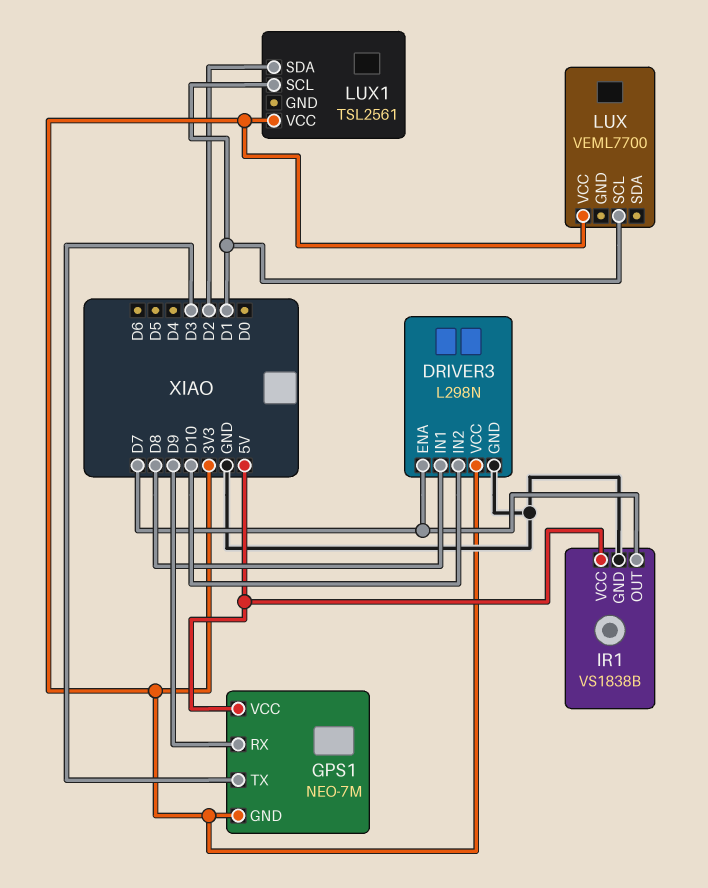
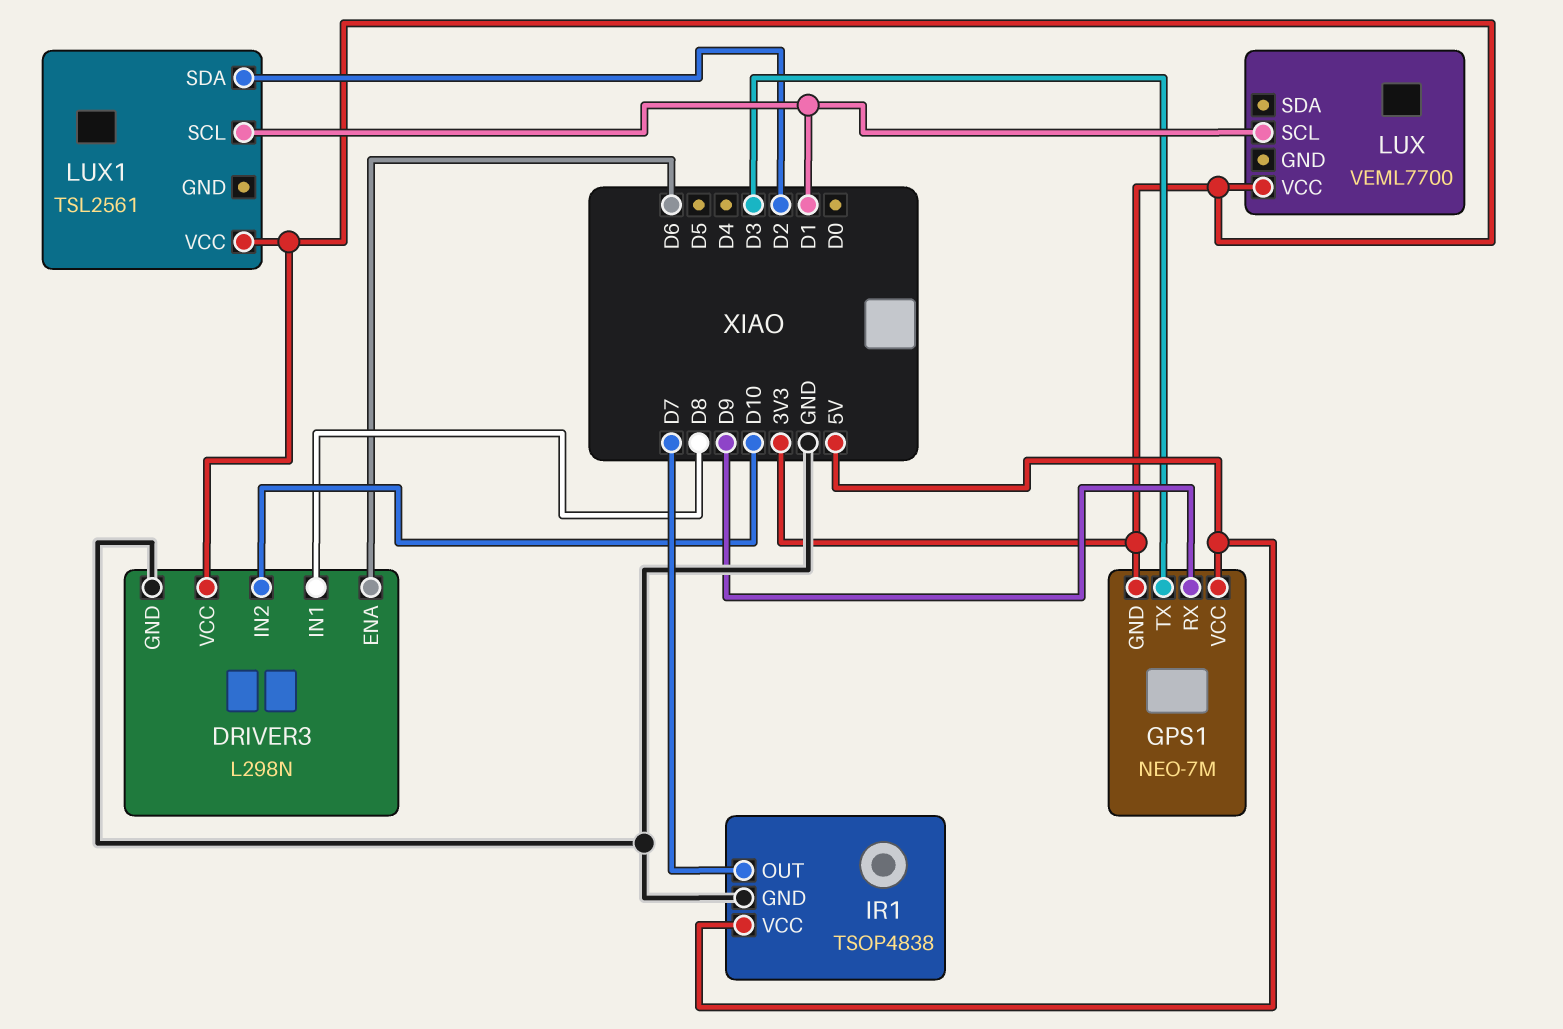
DRIVER3 pin ENA: D7 -> D6
IR1: VS1838B -> TSOP4838

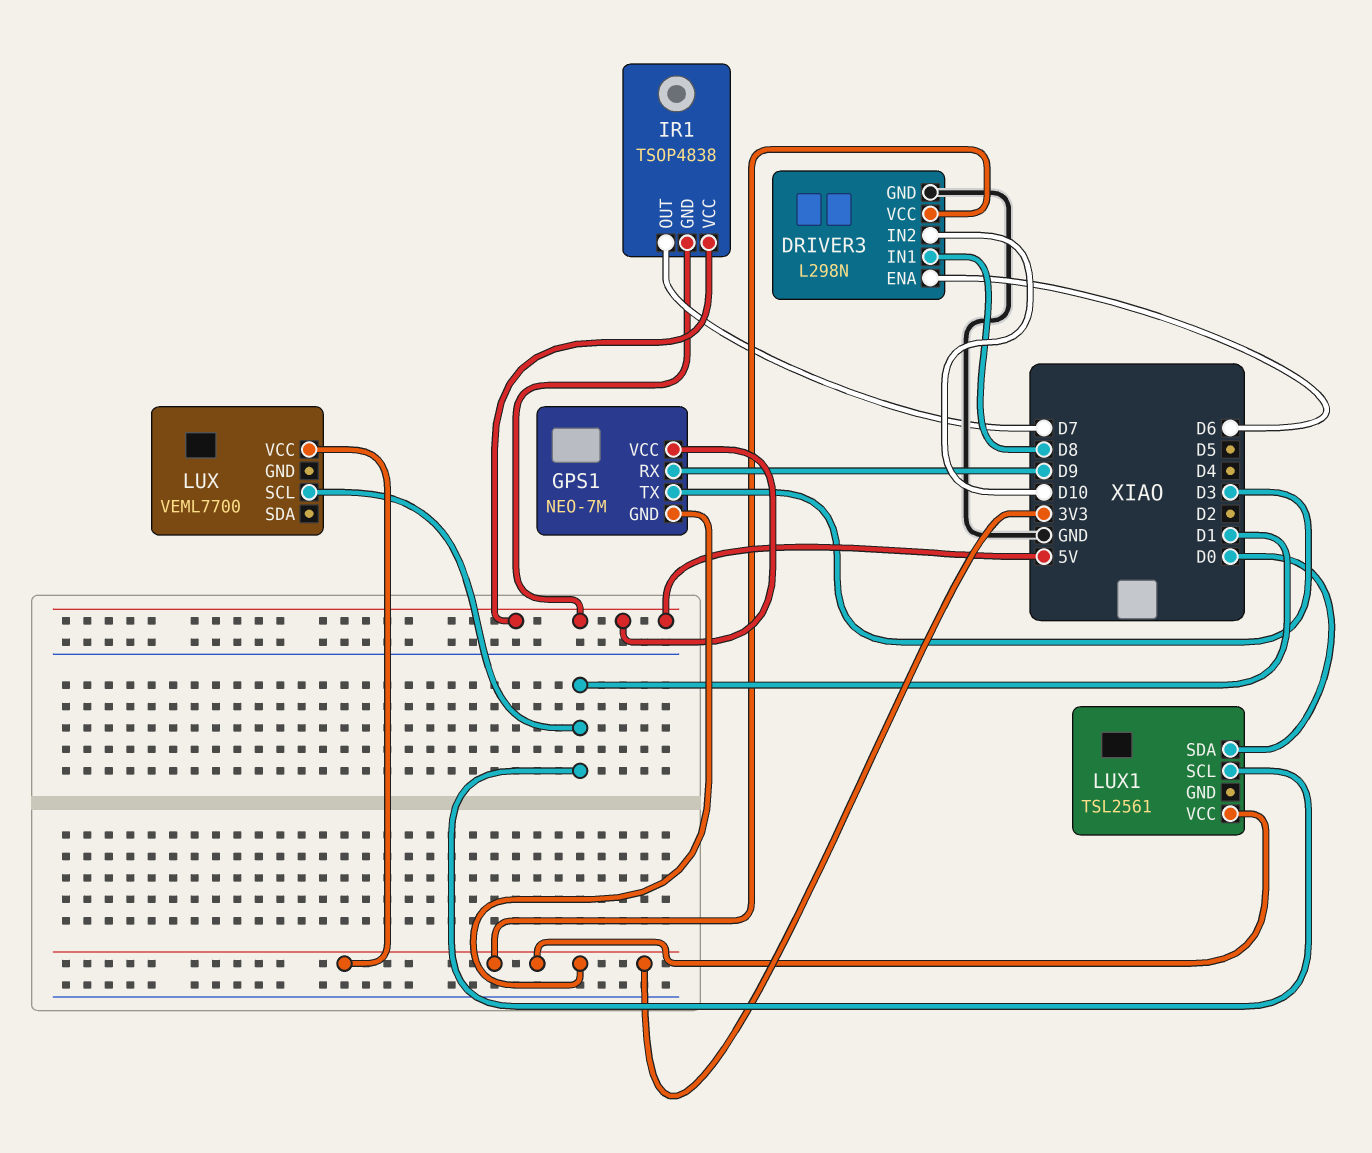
IR1 pin GND: GND -> 5V
LUX1 pin SDA: D2 -> D0

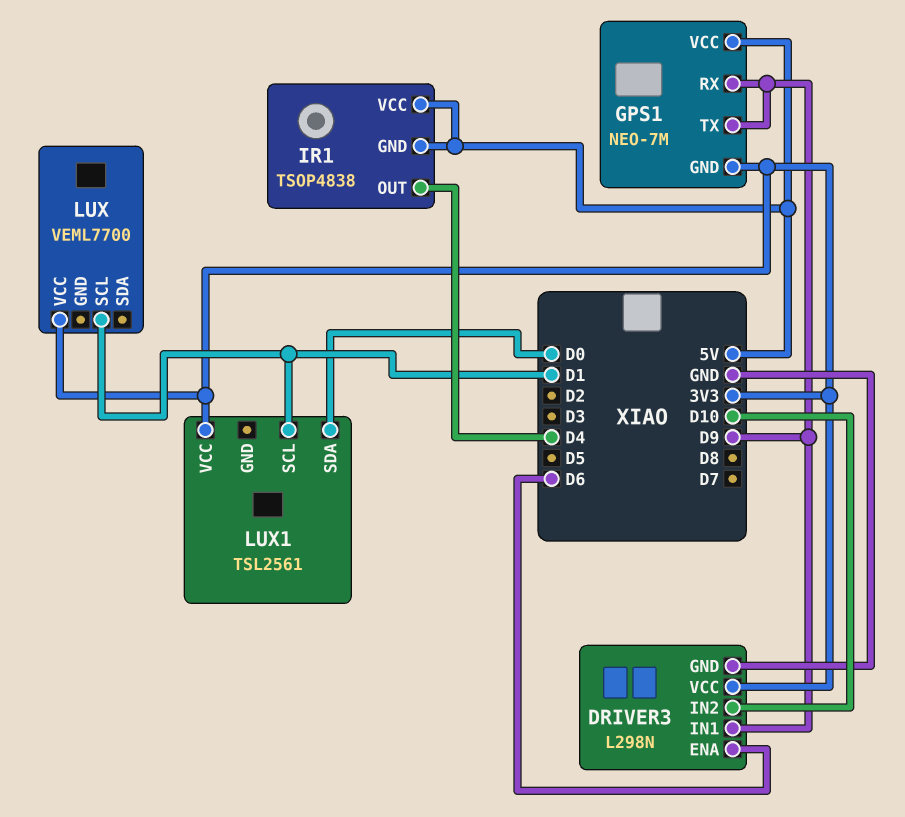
DRIVER3 pin IN1: D8 -> D9
GPS1 pin TX: D3 -> D9
IR1 pin OUT: D7 -> D4

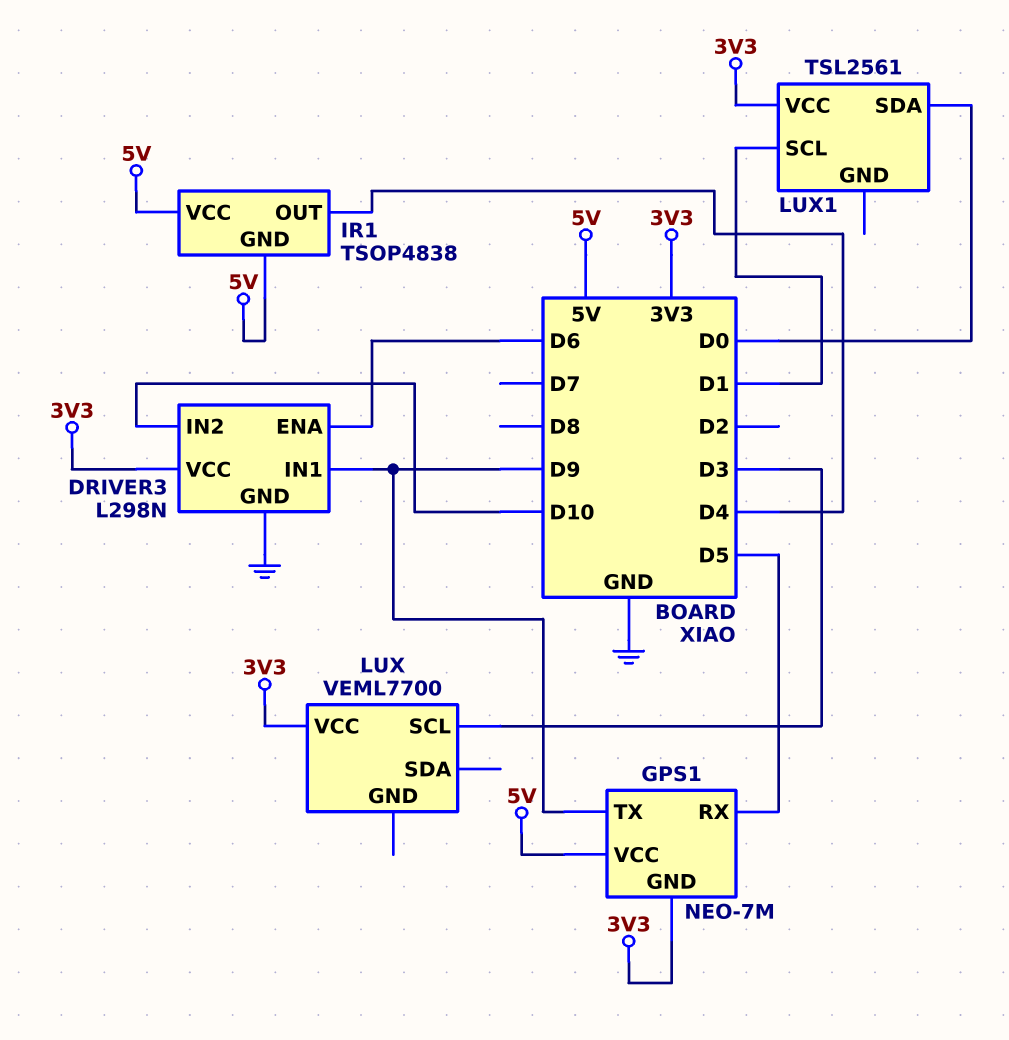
GPS1 pin RX: D9 -> D5
LUX pin SCL: D1 -> D3

